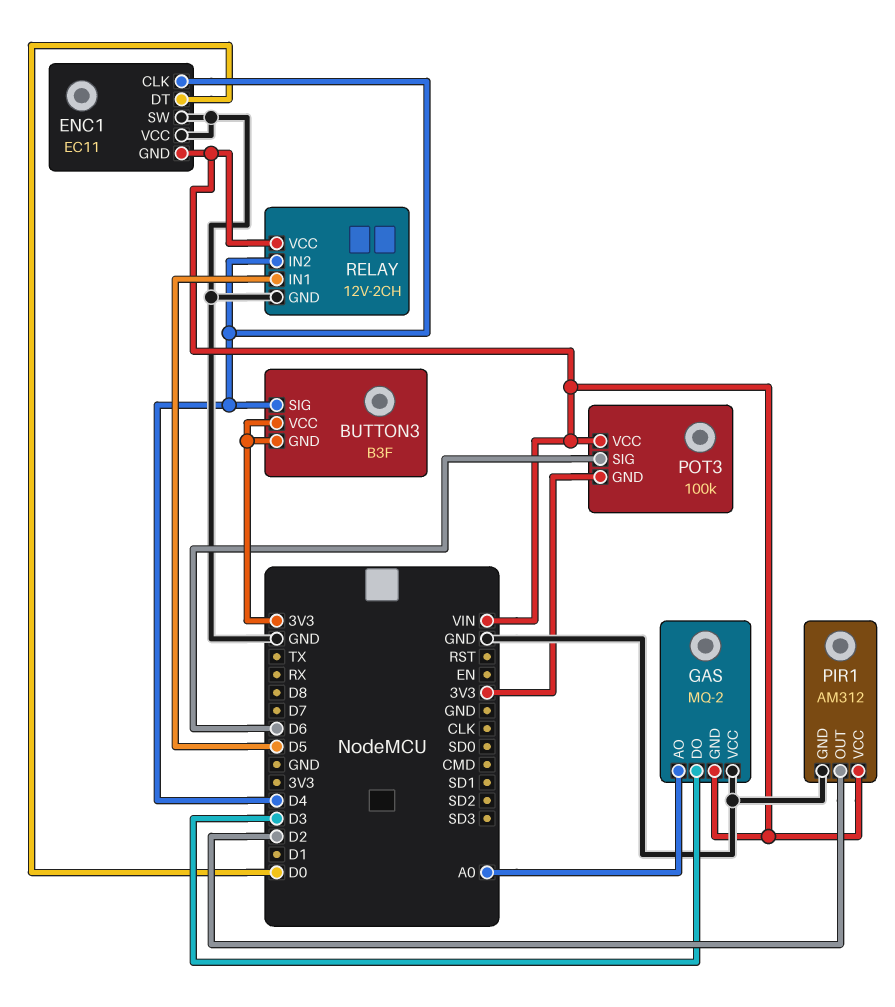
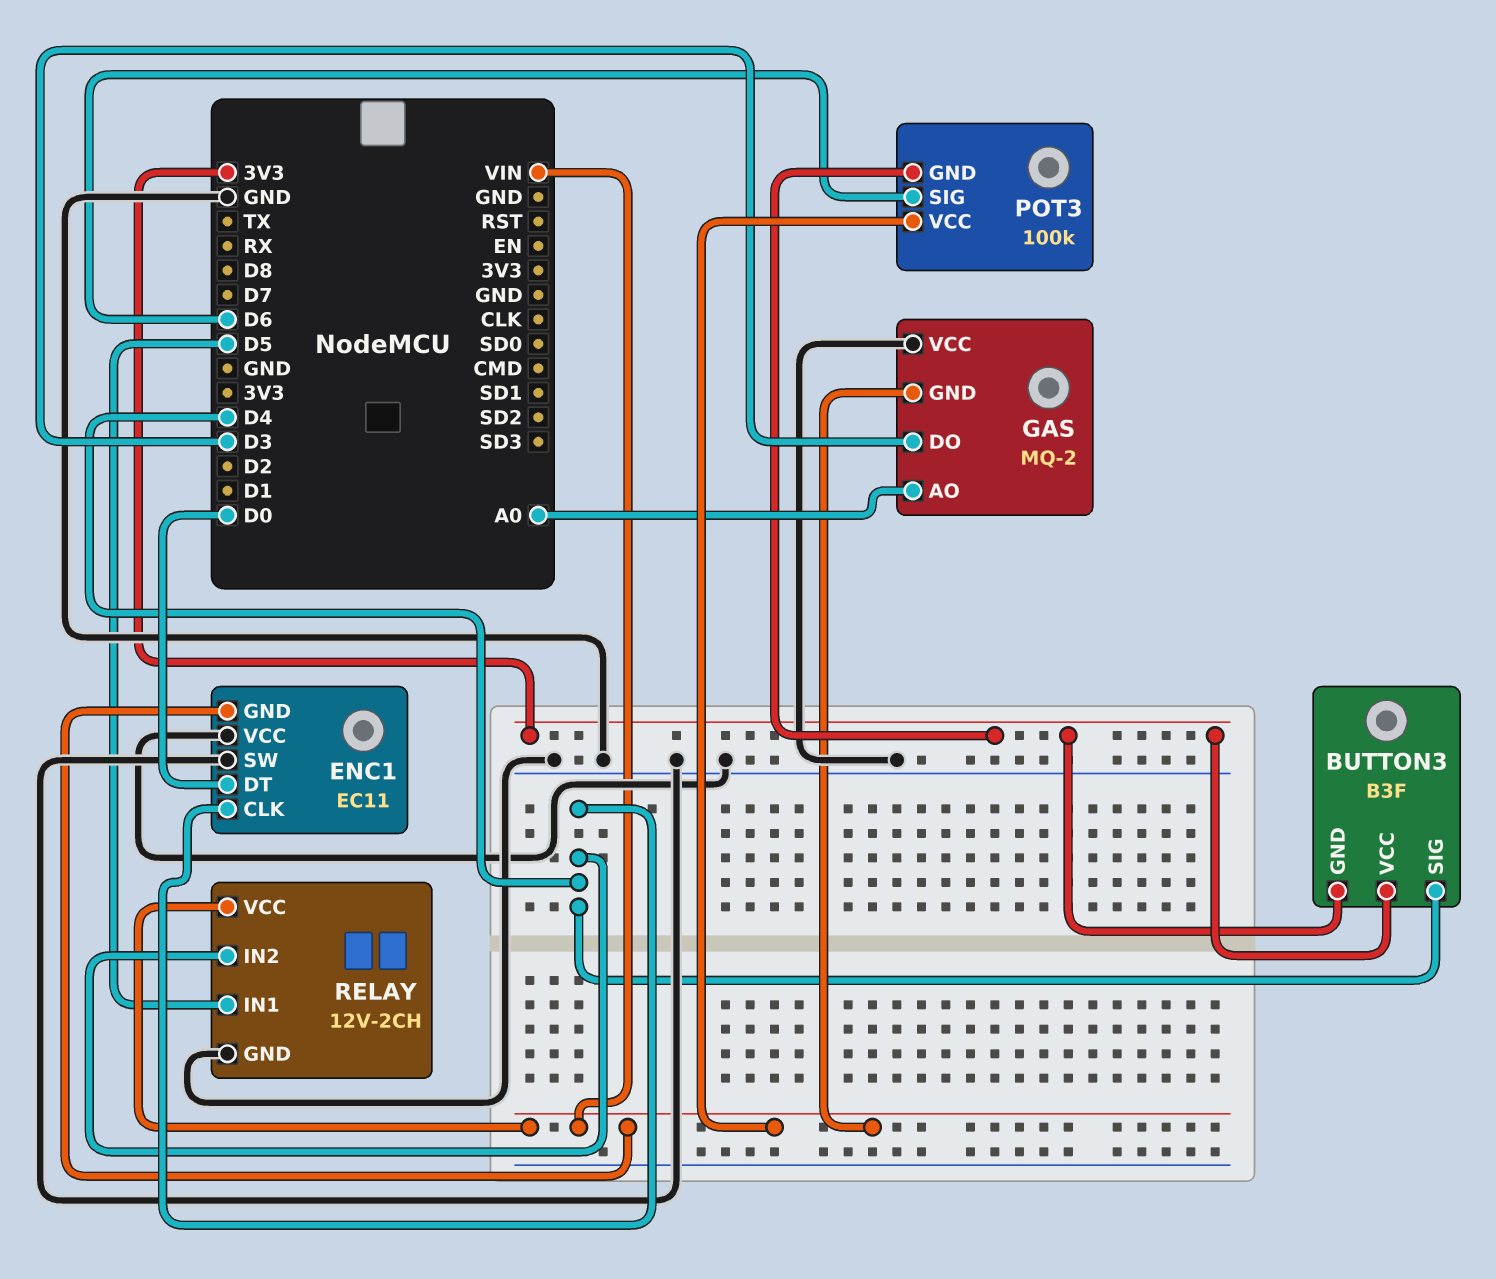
PIR1: AM312 -> none
PIR1 pin GND: GND -> none
PIR1 pin OUT: D2 -> none
PIR1 pin VCC: VIN -> none

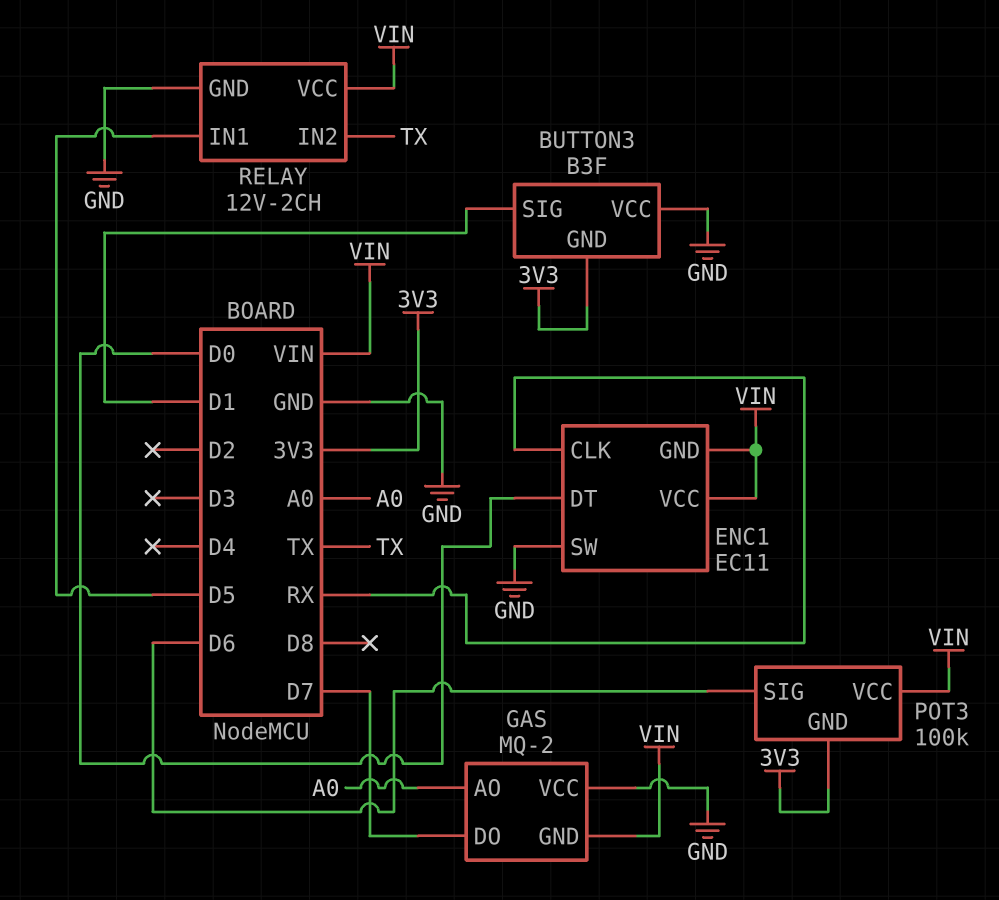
BUTTON3 pin SIG: D4 -> D1
BUTTON3 pin VCC: 3V3 -> GND
ENC1 pin CLK: D4 -> RX
ENC1 pin VCC: GND -> VIN
GAS pin DO: D3 -> D7
RELAY pin IN2: D4 -> TX

